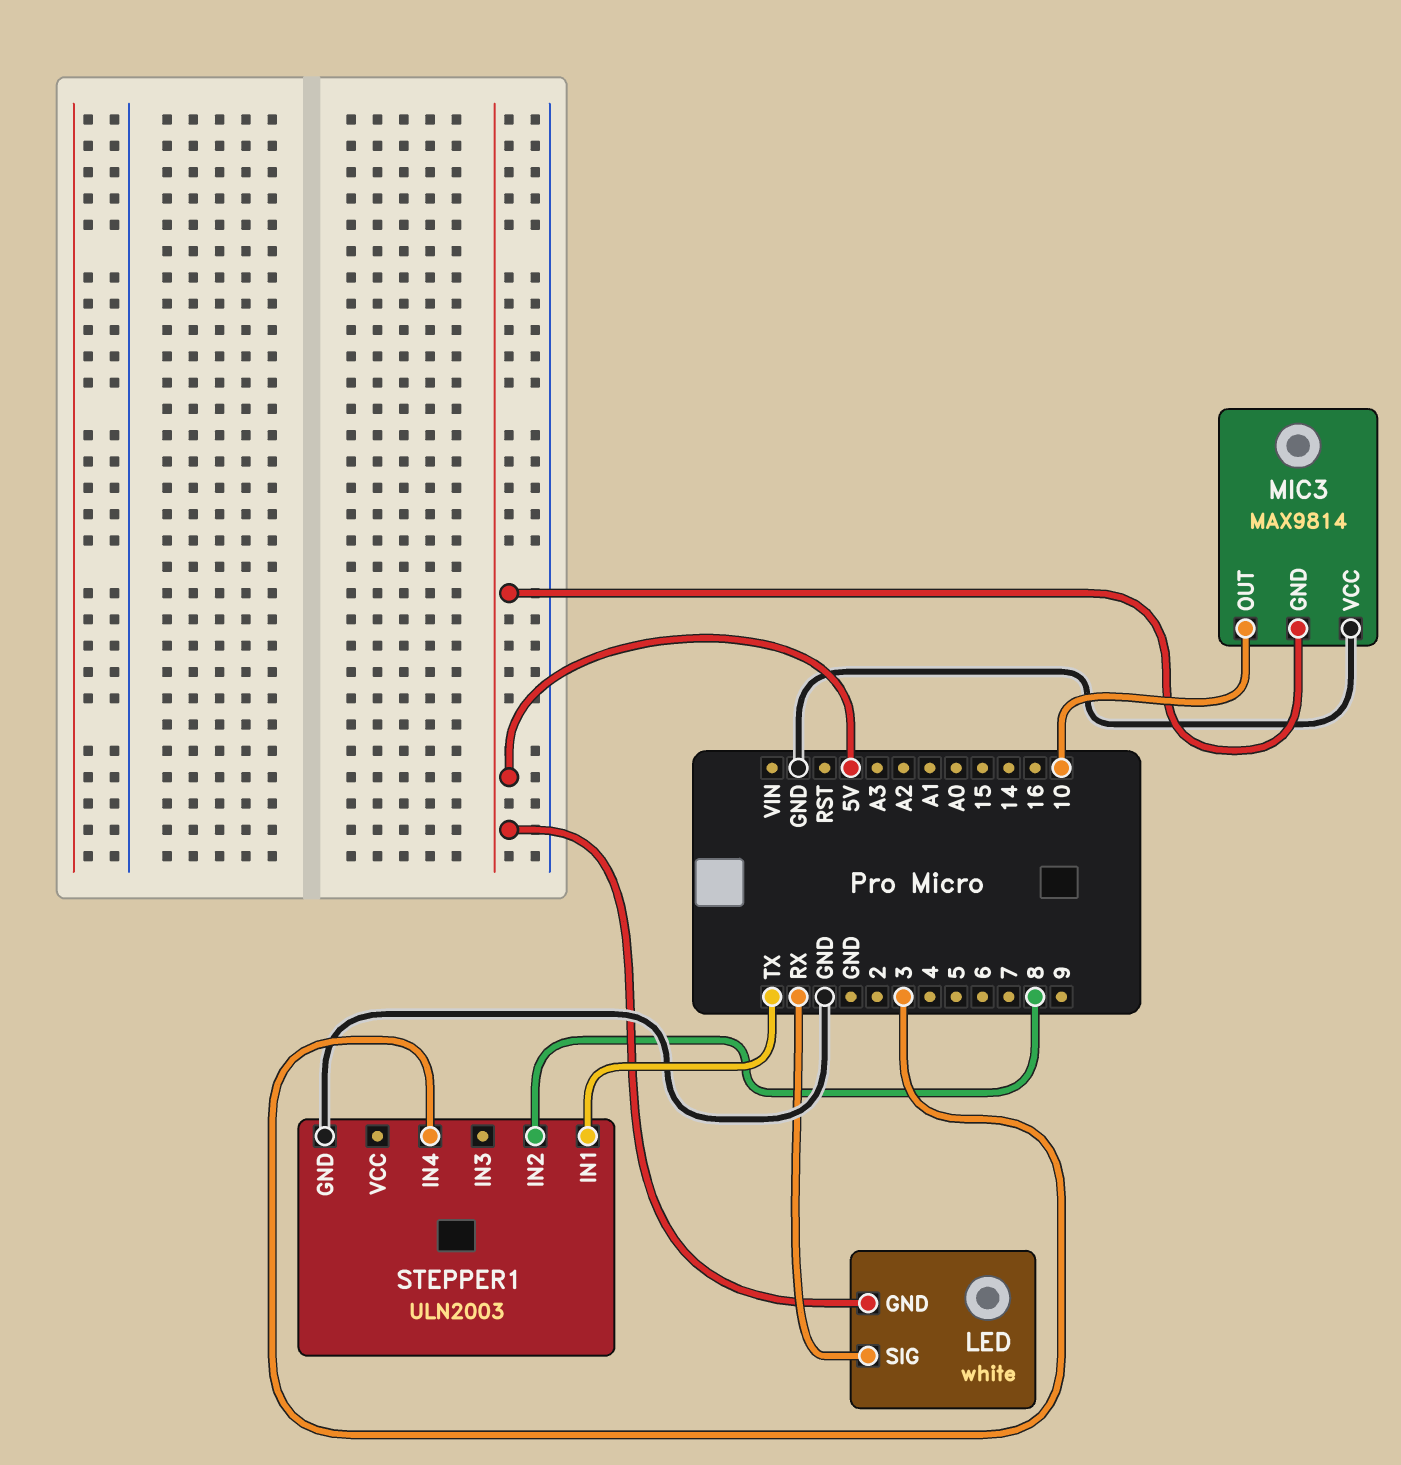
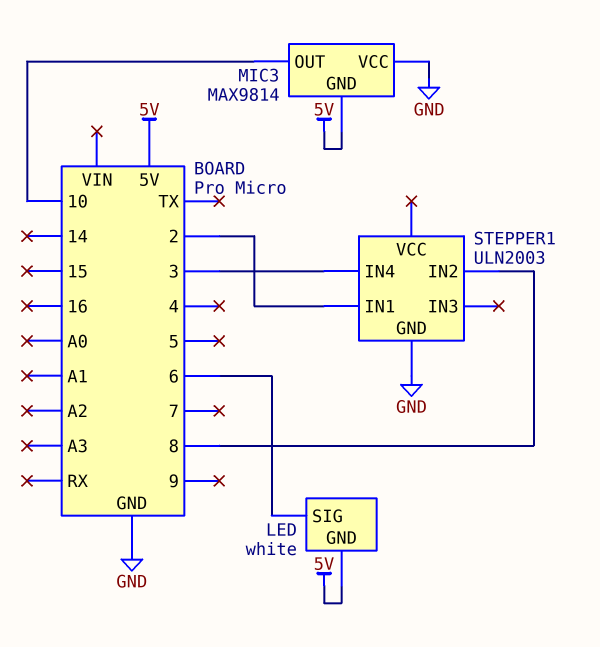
LED pin SIG: RX -> 6
STEPPER1 pin IN1: TX -> 2

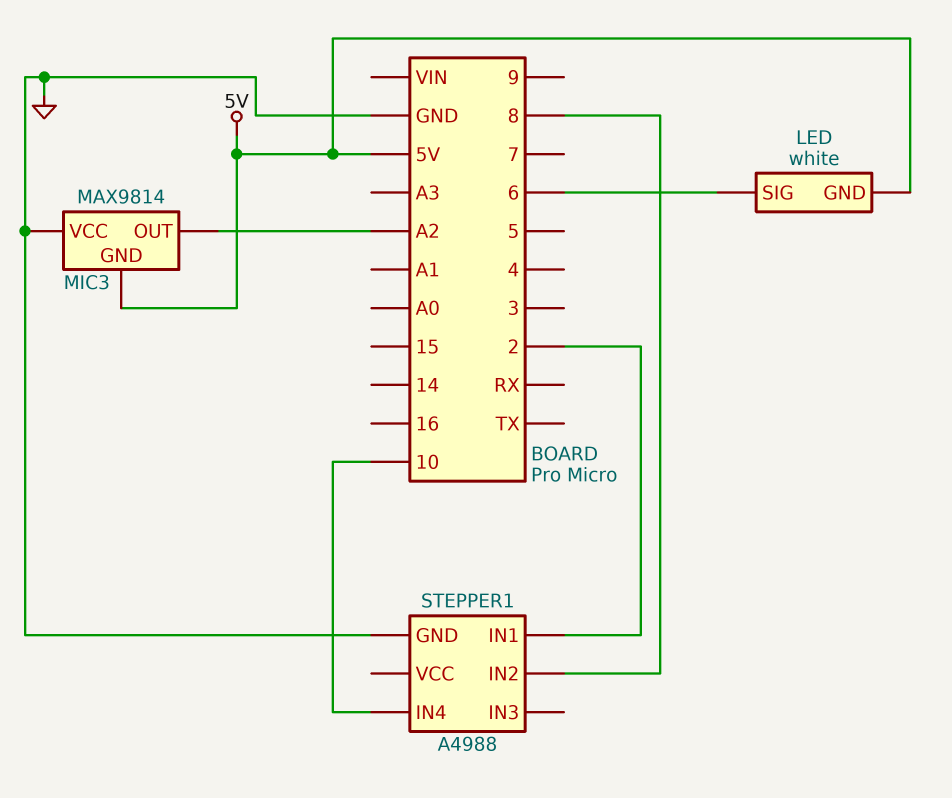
MIC3 pin OUT: 10 -> A2
STEPPER1: ULN2003 -> A4988
STEPPER1 pin IN4: 3 -> 10

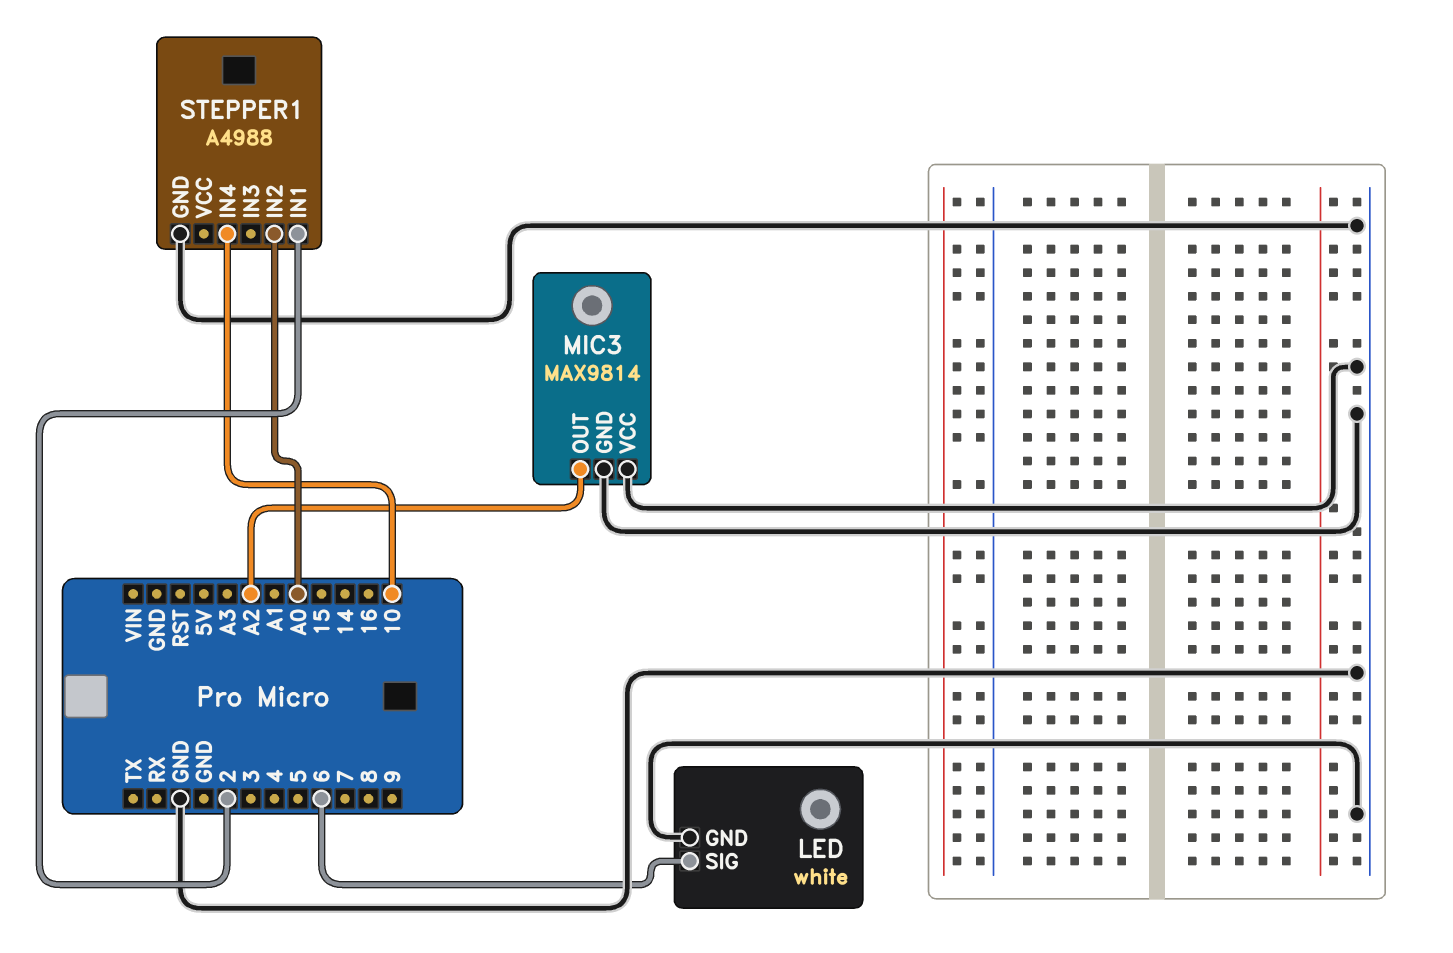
LED pin GND: 5V -> GND
MIC3 pin GND: 5V -> GND
STEPPER1 pin IN2: 8 -> A0

